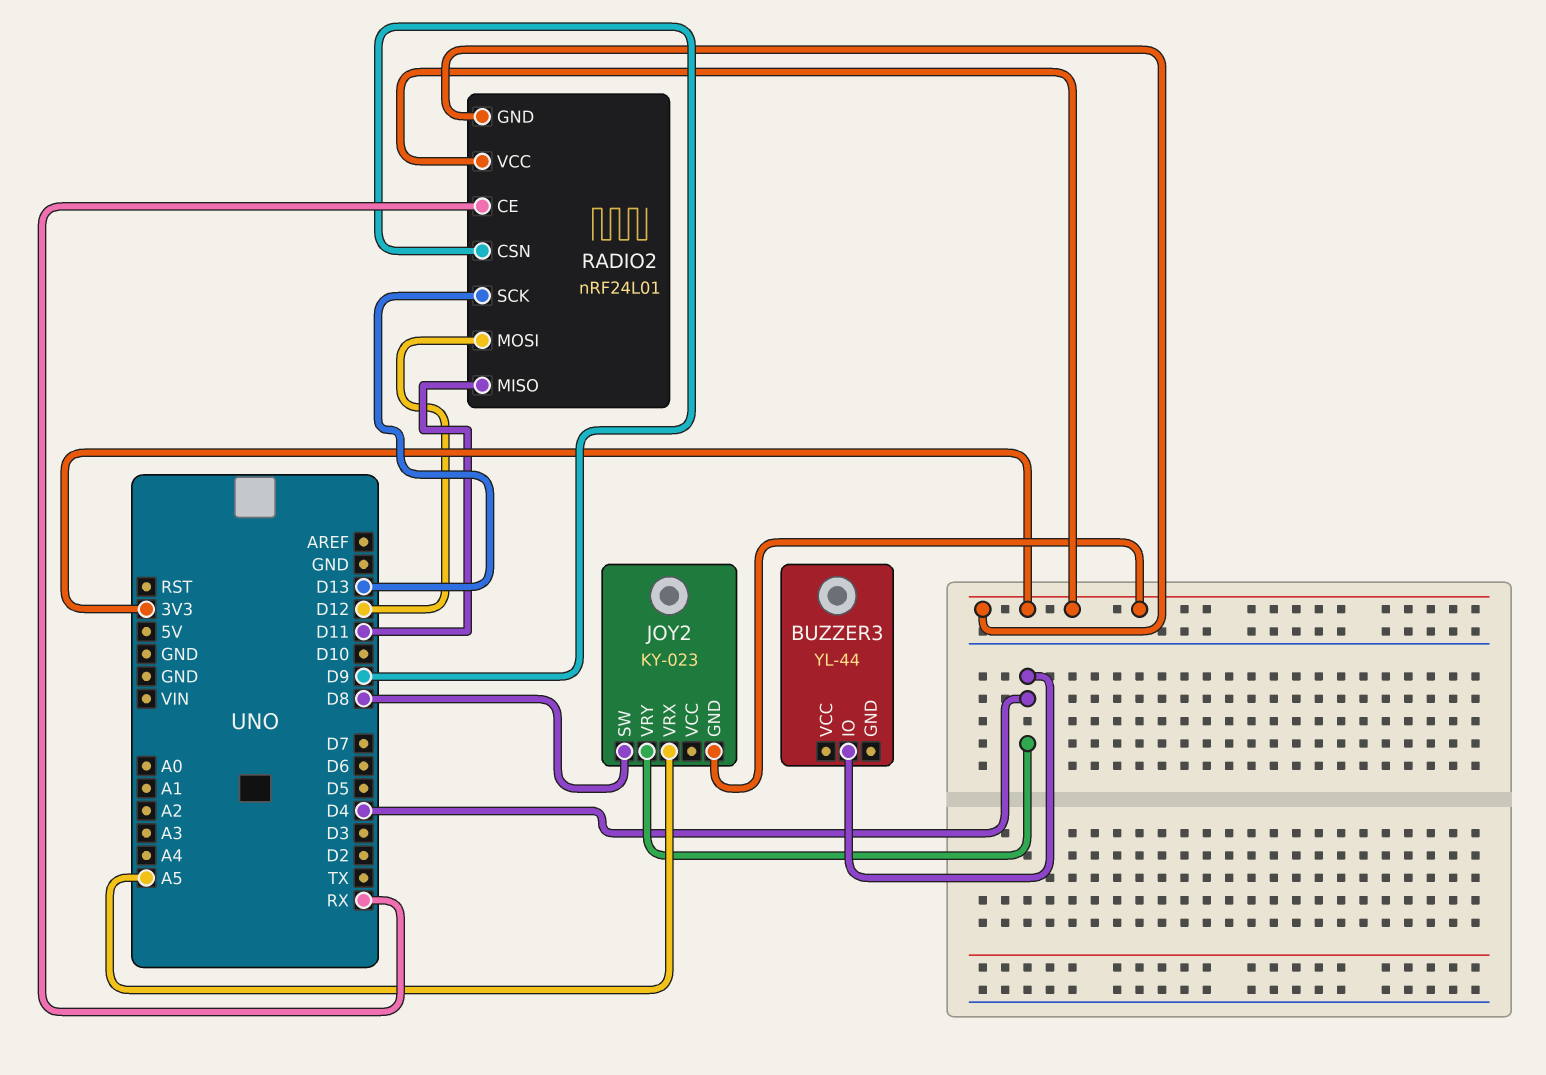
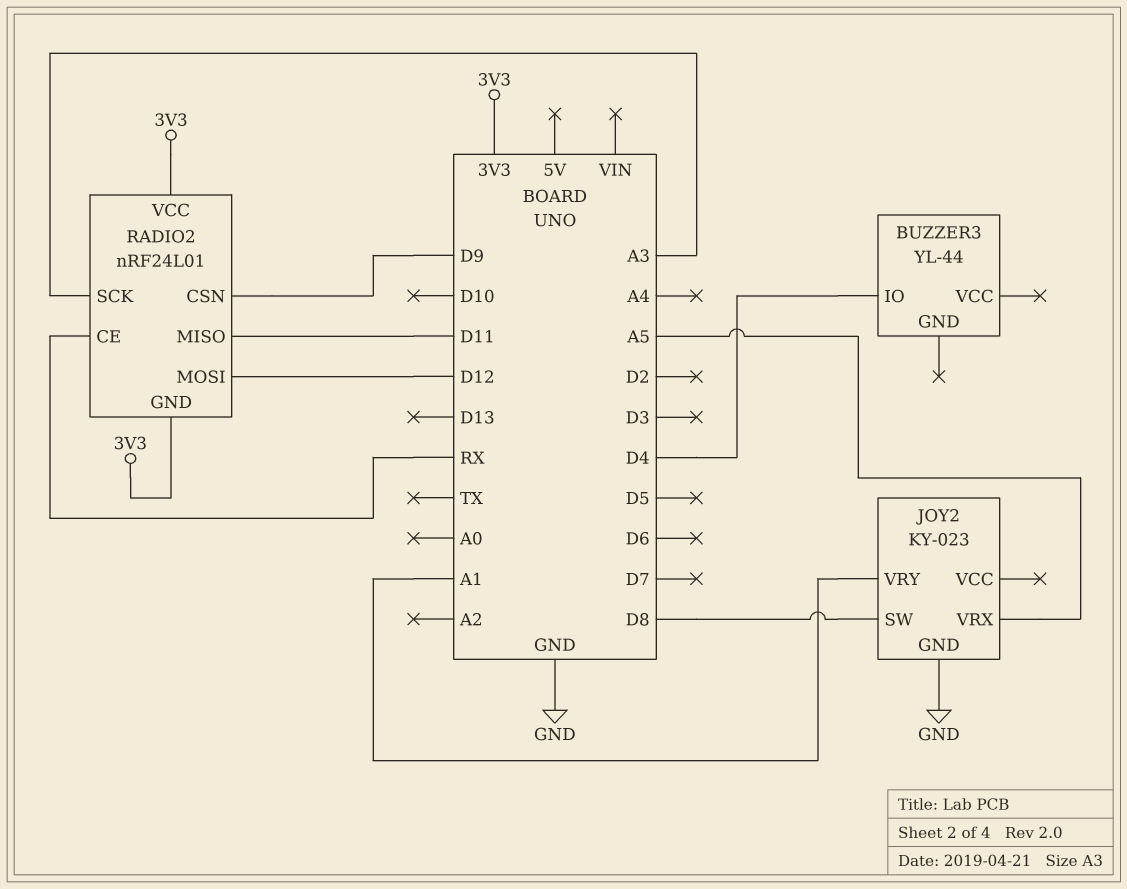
JOY2 pin GND: 3V3 -> GND
JOY2 pin VRY: D4 -> A1
RADIO2 pin SCK: D13 -> A3

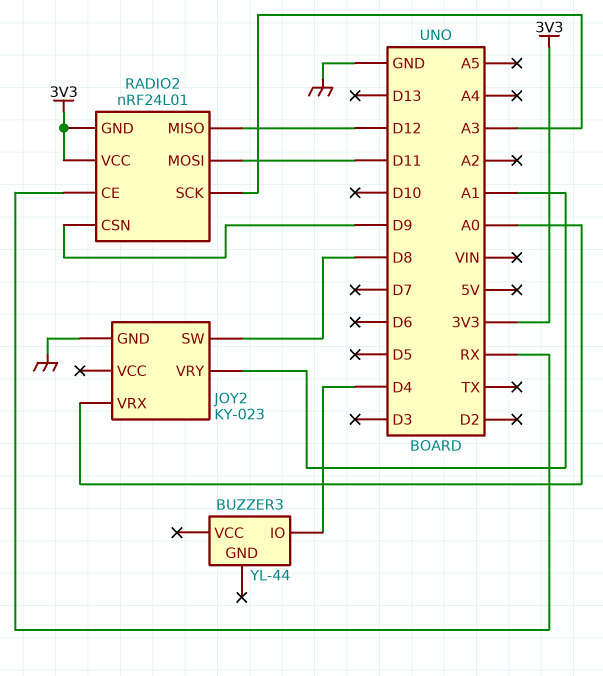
JOY2 pin VRX: A5 -> A0
RADIO2 pin MISO: D11 -> D12
RADIO2 pin MOSI: D12 -> D11

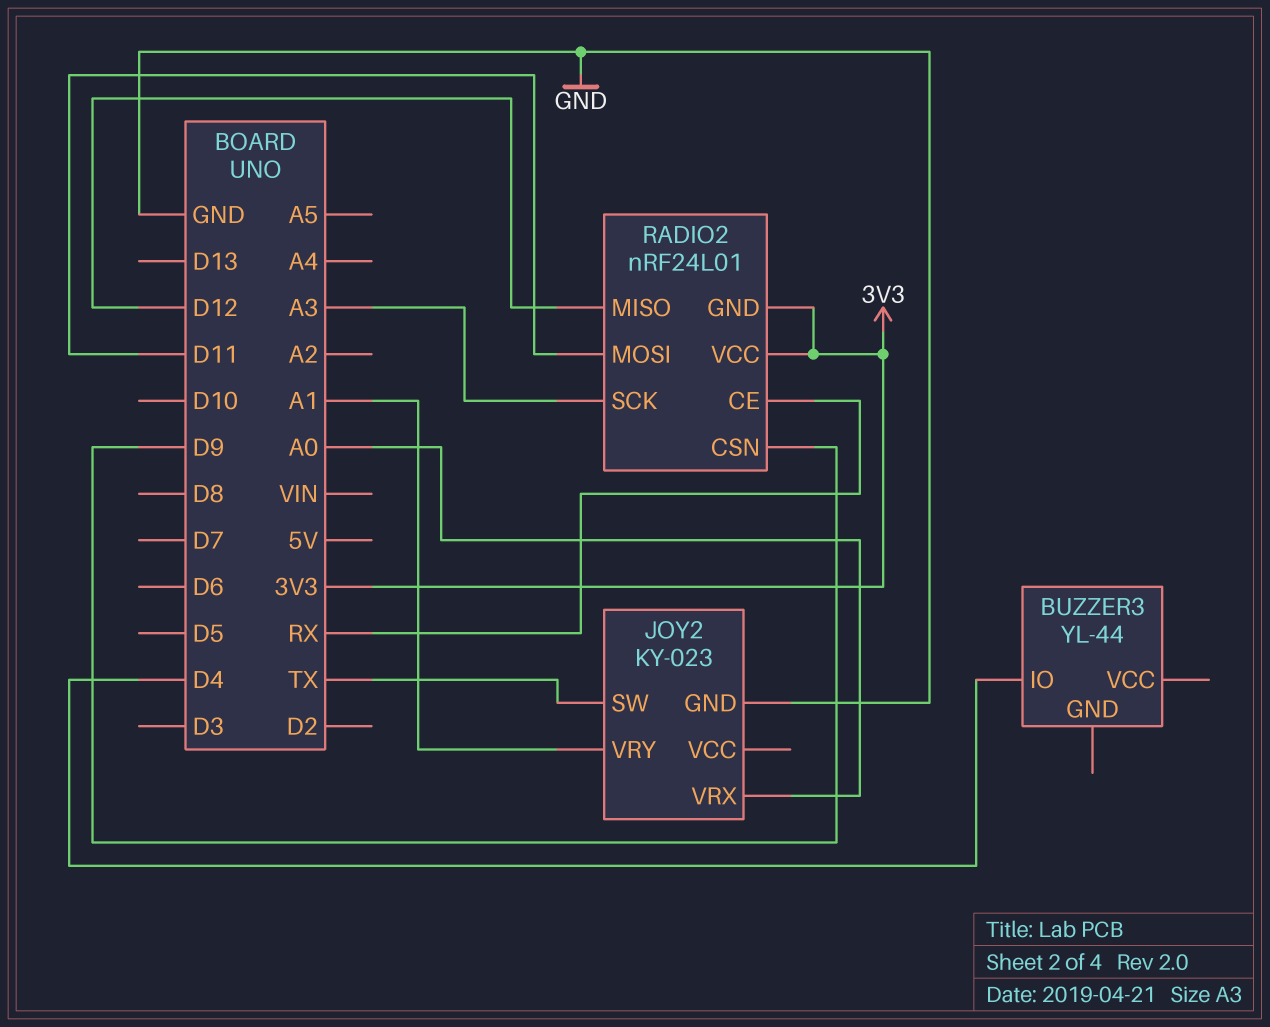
JOY2 pin SW: D8 -> TX

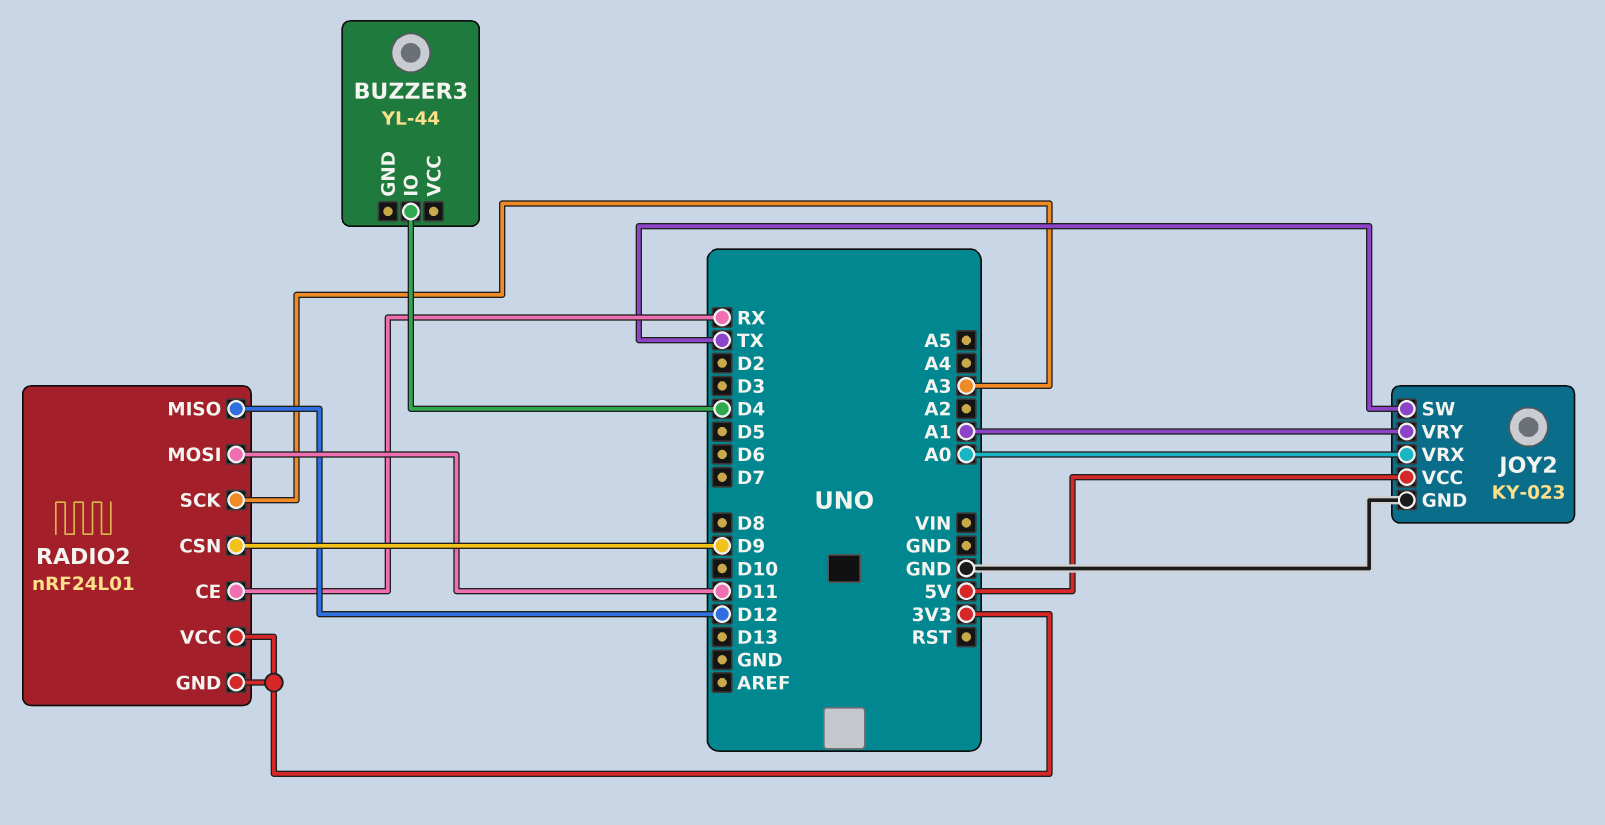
JOY2 pin VCC: none -> 5V

